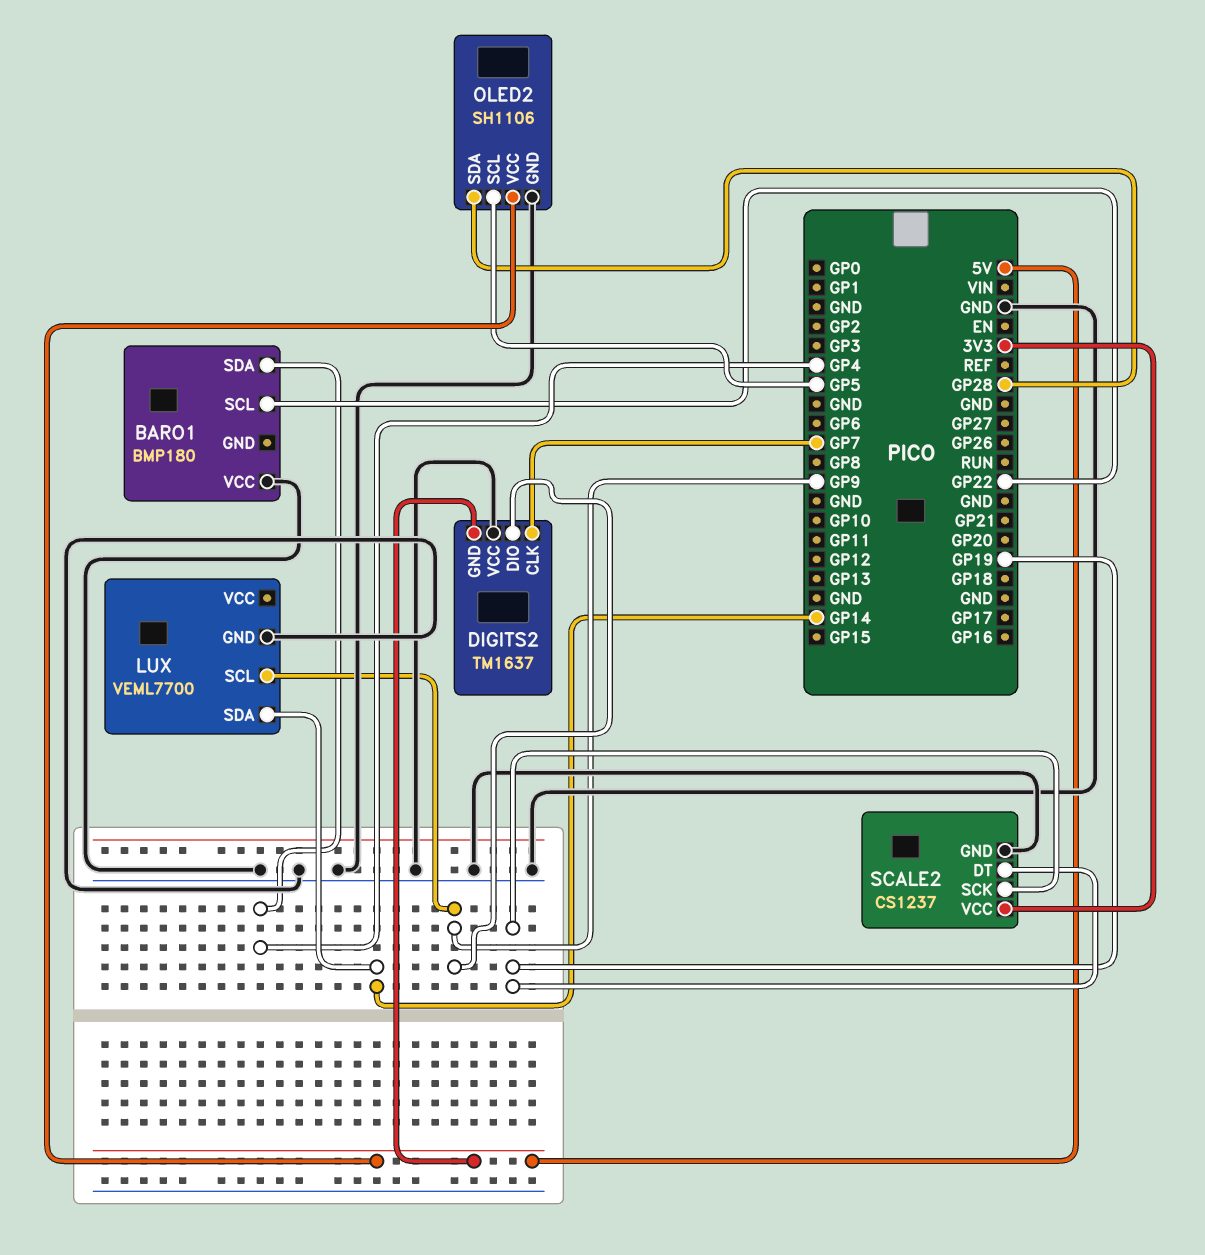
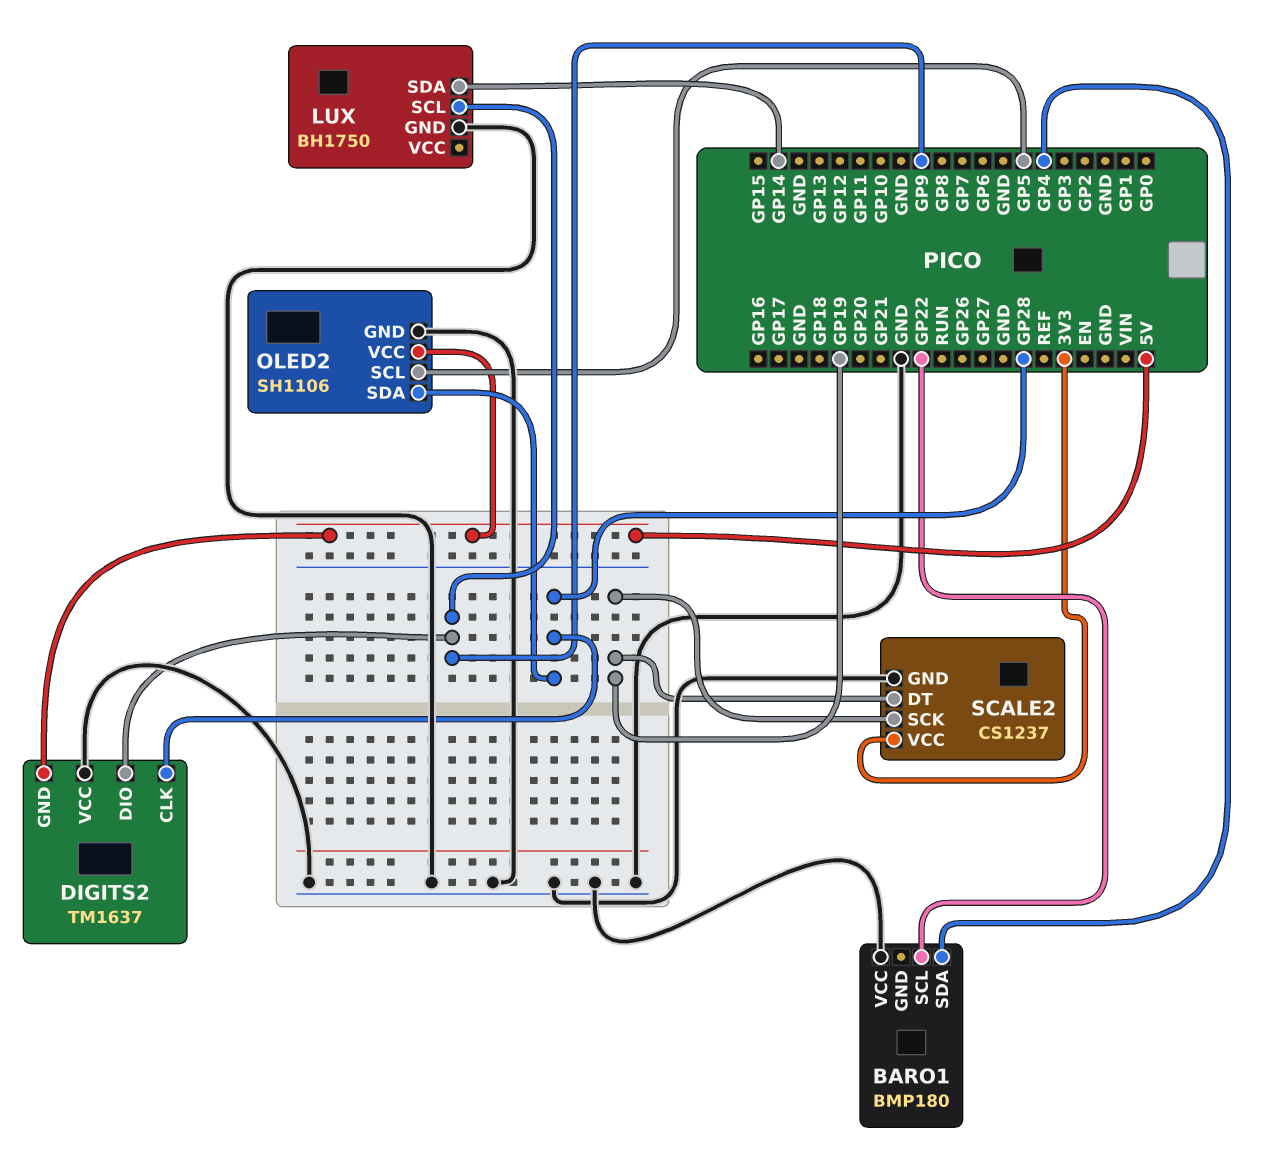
DIGITS2 pin CLK: GP7 -> GP28
LUX: VEML7700 -> BH1750

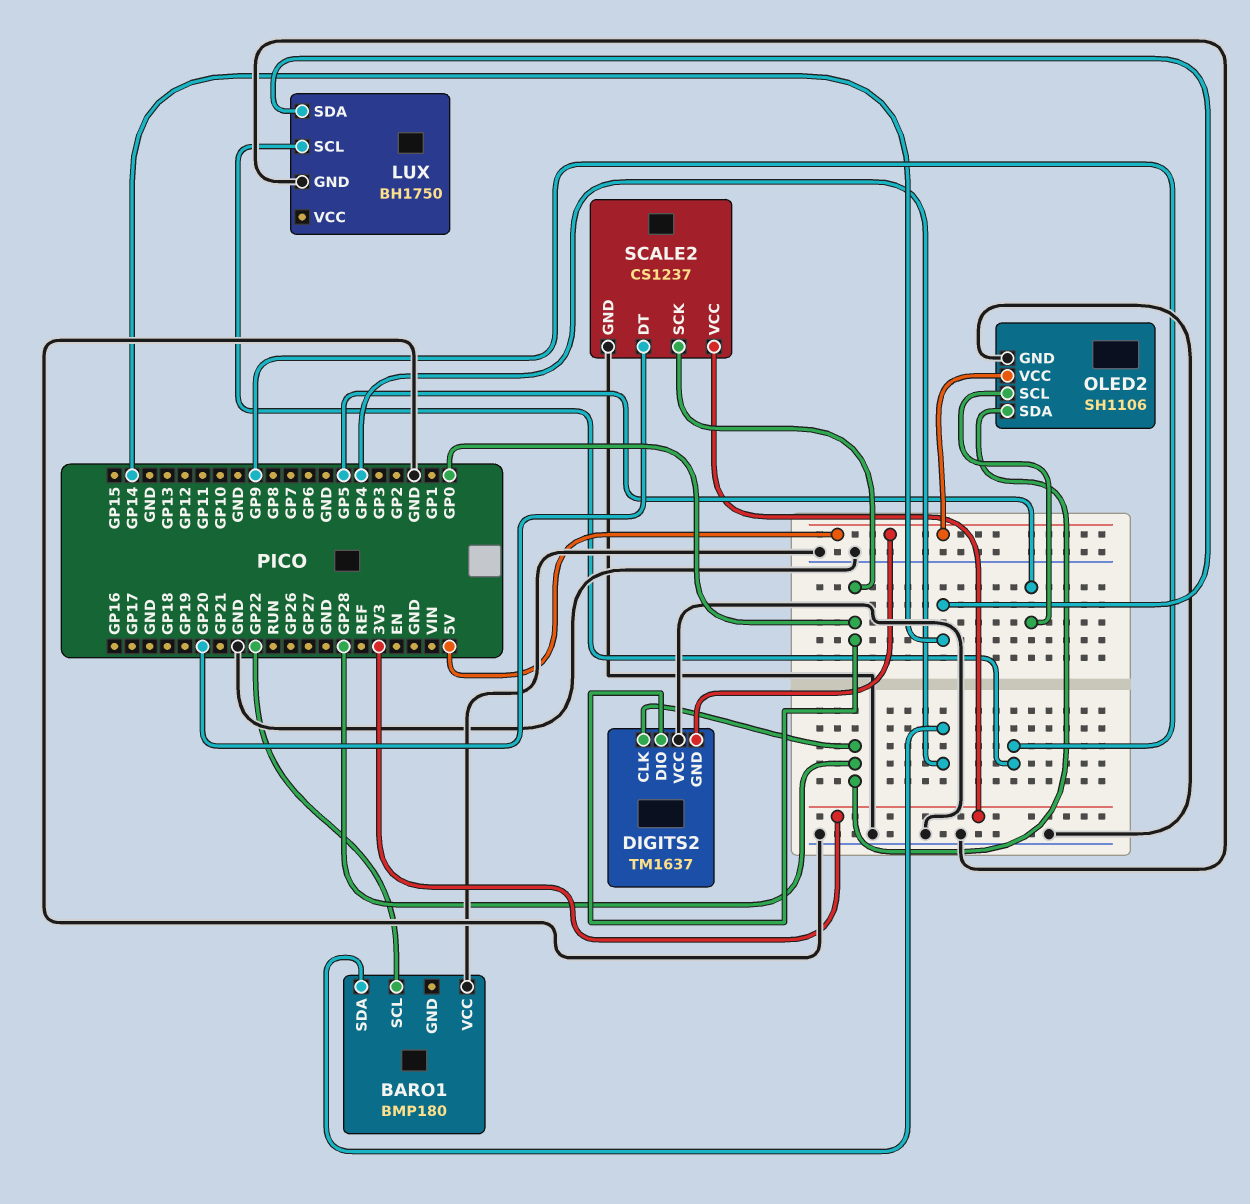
DIGITS2 pin DIO: GP9 -> GP0
SCALE2 pin DT: GP19 -> GP20
SCALE2 pin SCK: GP19 -> GP0

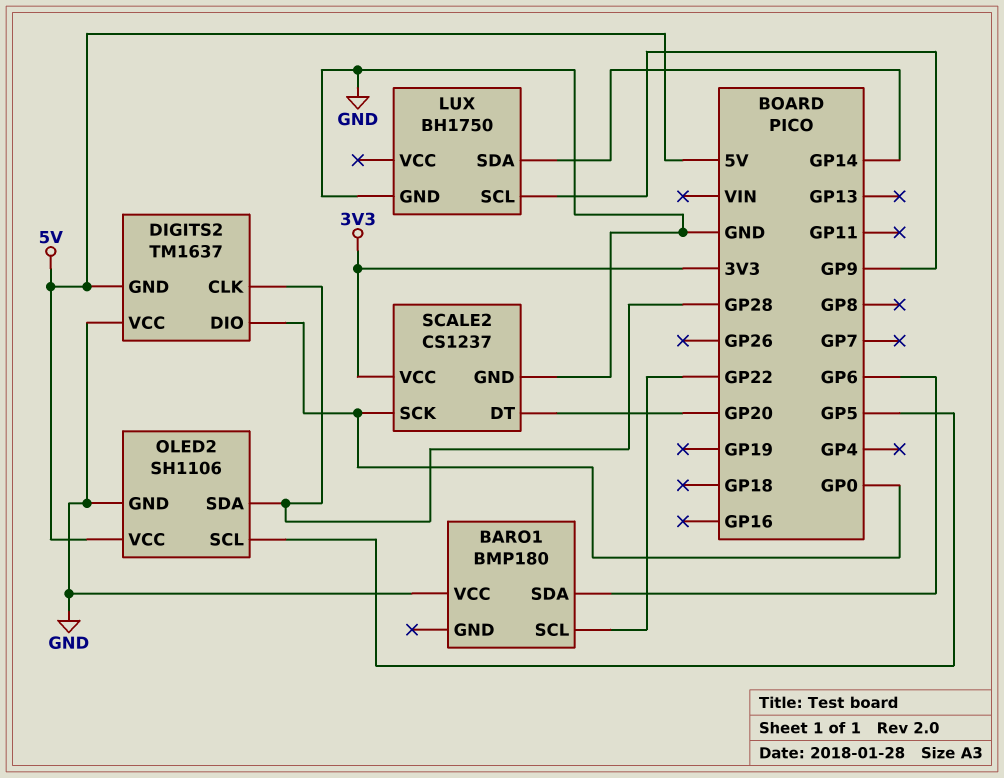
BARO1 pin SDA: GP4 -> GP6

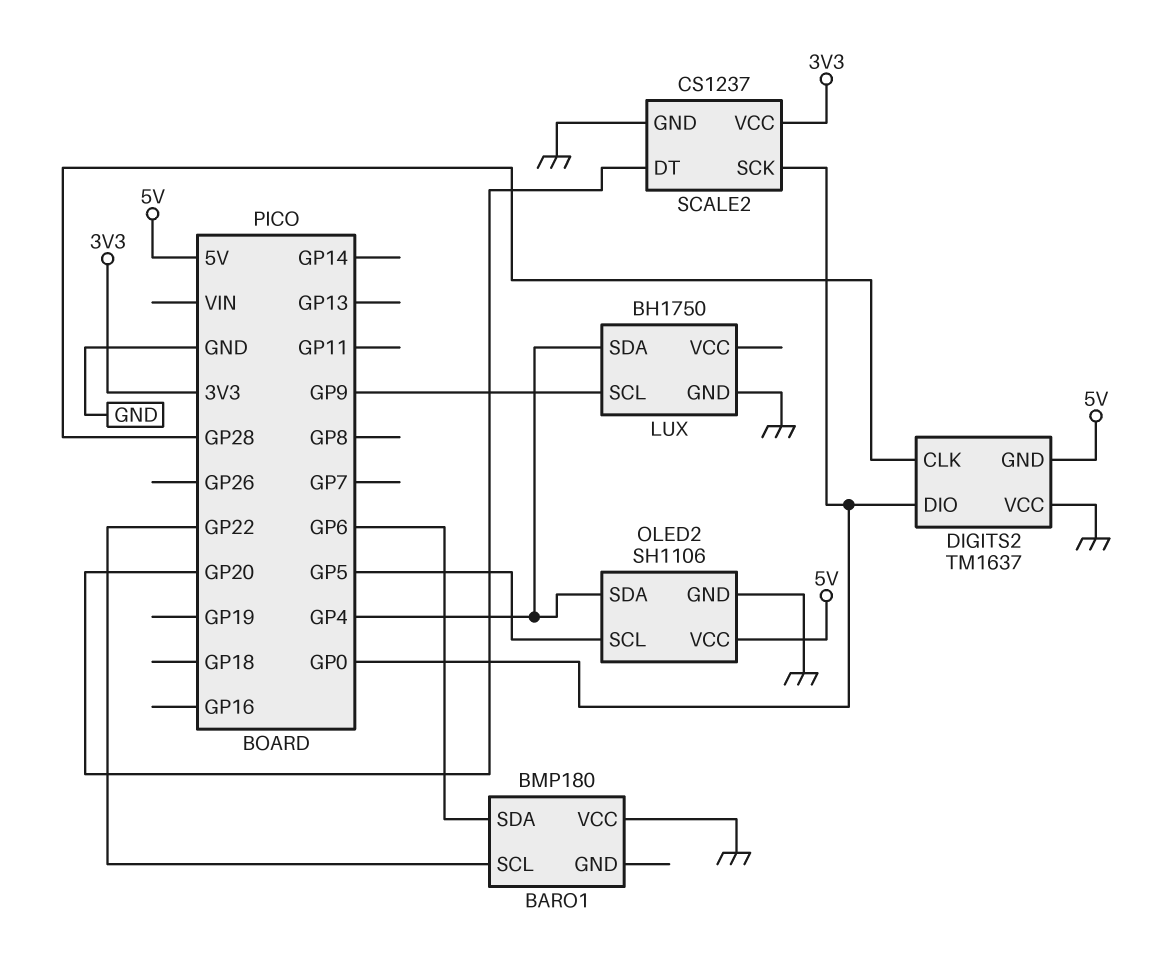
LUX pin SDA: GP14 -> GP4
OLED2 pin SDA: GP28 -> GP4

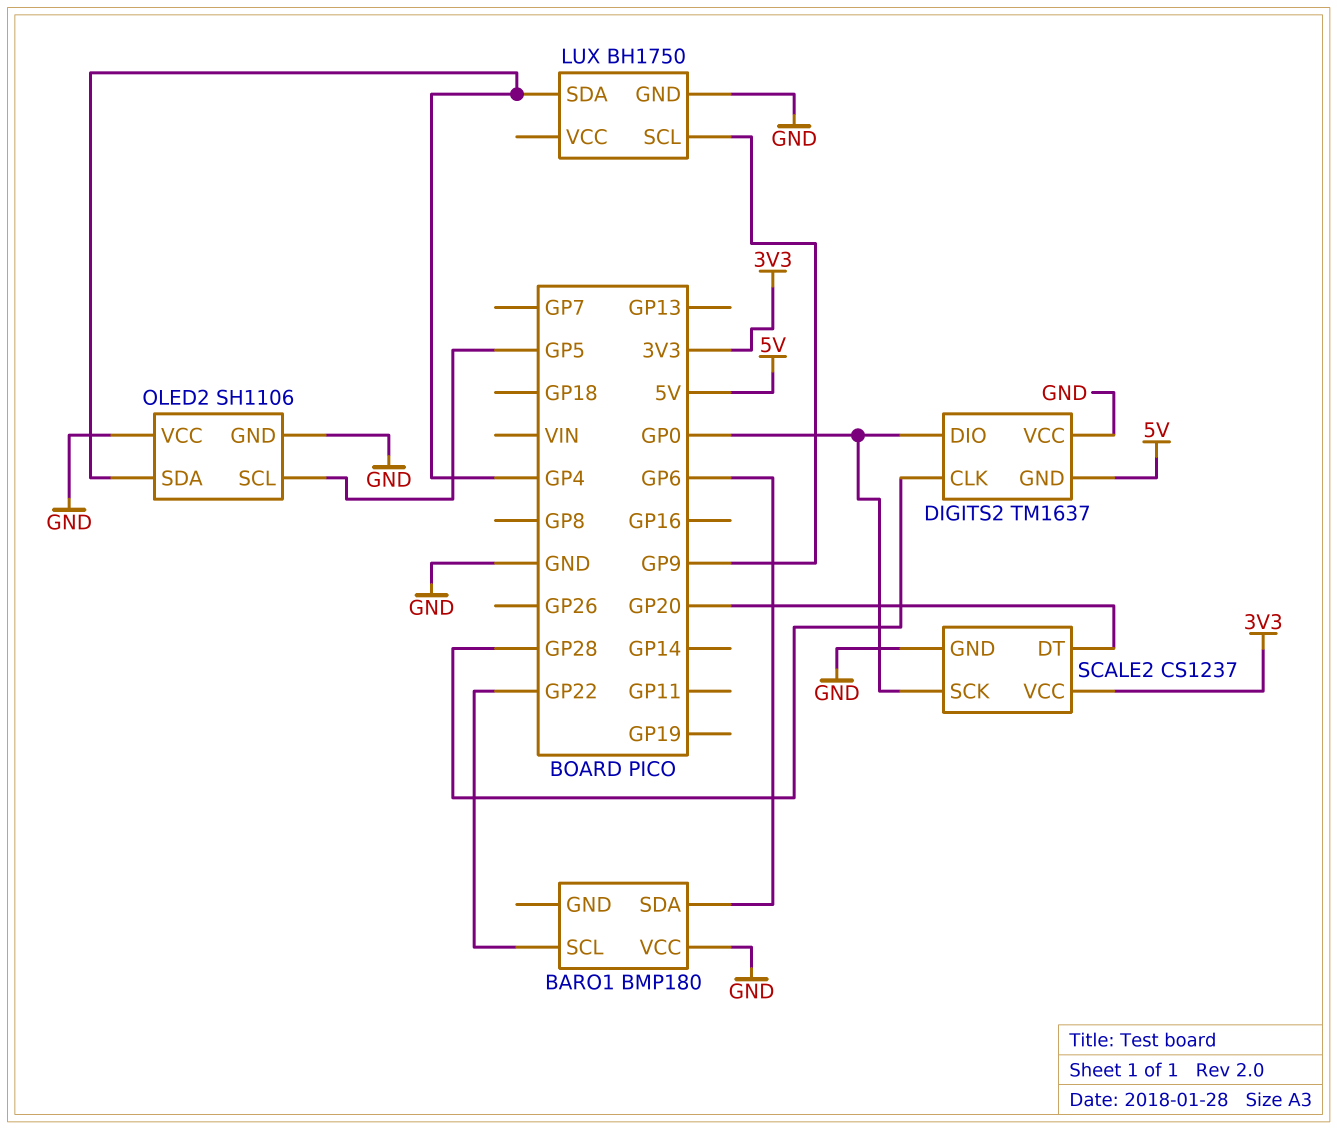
OLED2 pin VCC: 5V -> GND

